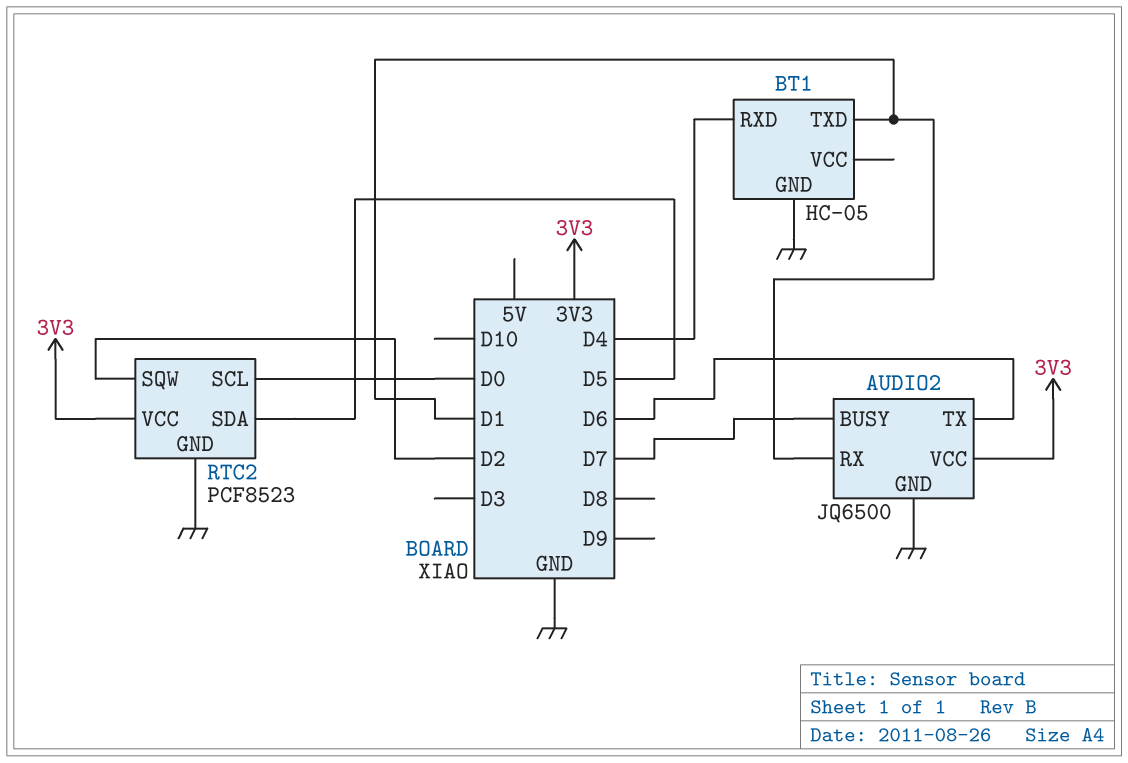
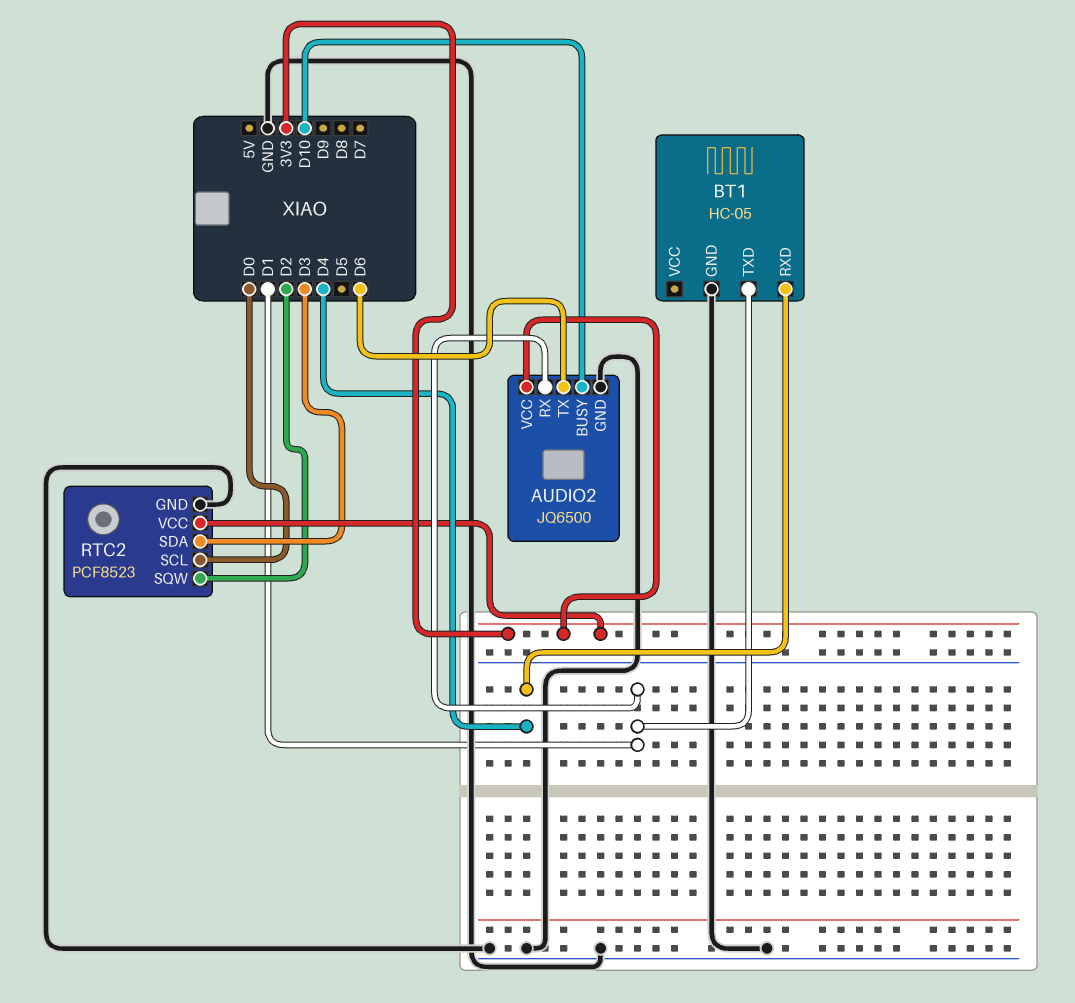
AUDIO2 pin BUSY: D7 -> D10
RTC2 pin SDA: D5 -> D3

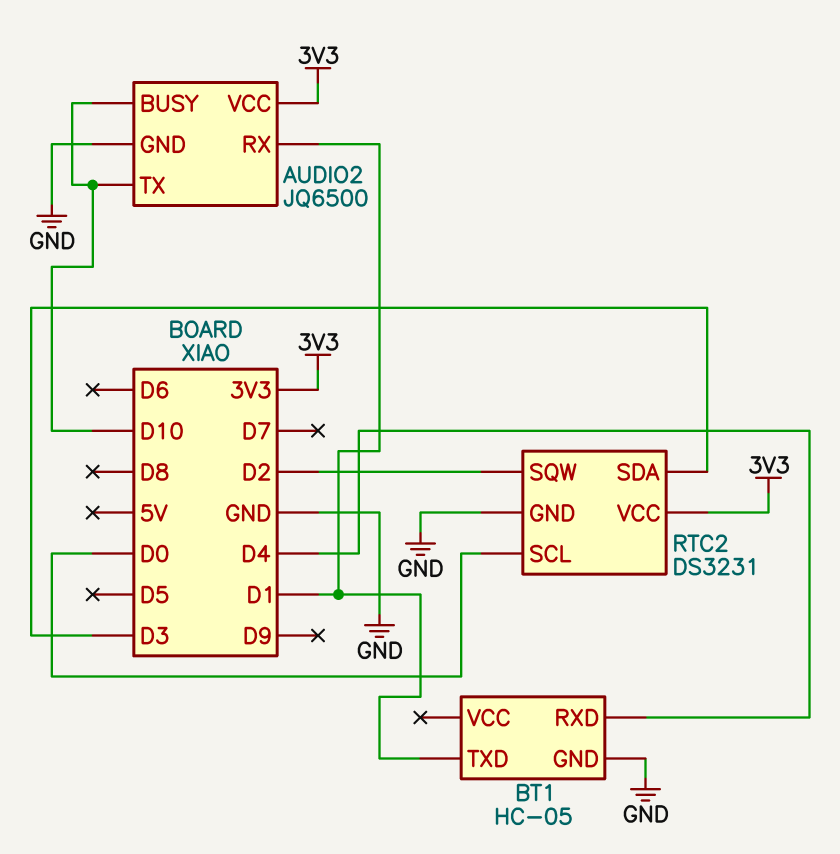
AUDIO2 pin TX: D6 -> D10
RTC2: PCF8523 -> DS3231

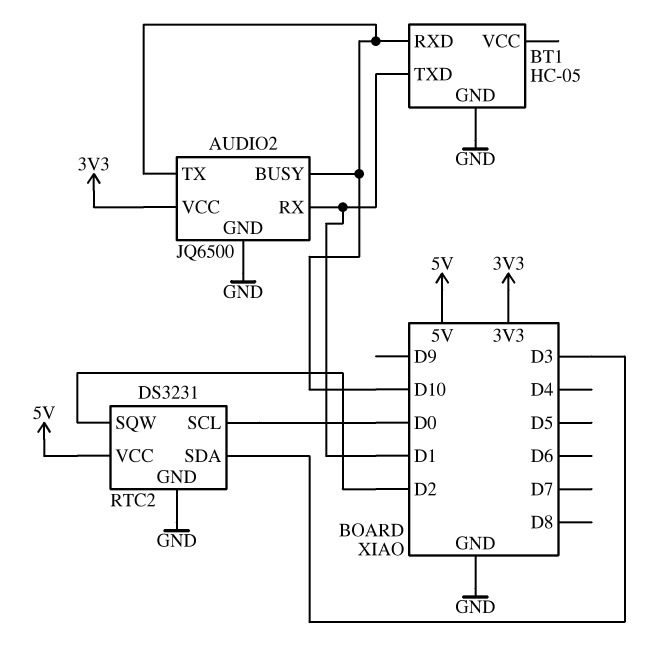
BT1 pin RXD: D4 -> D10
RTC2 pin VCC: 3V3 -> 5V

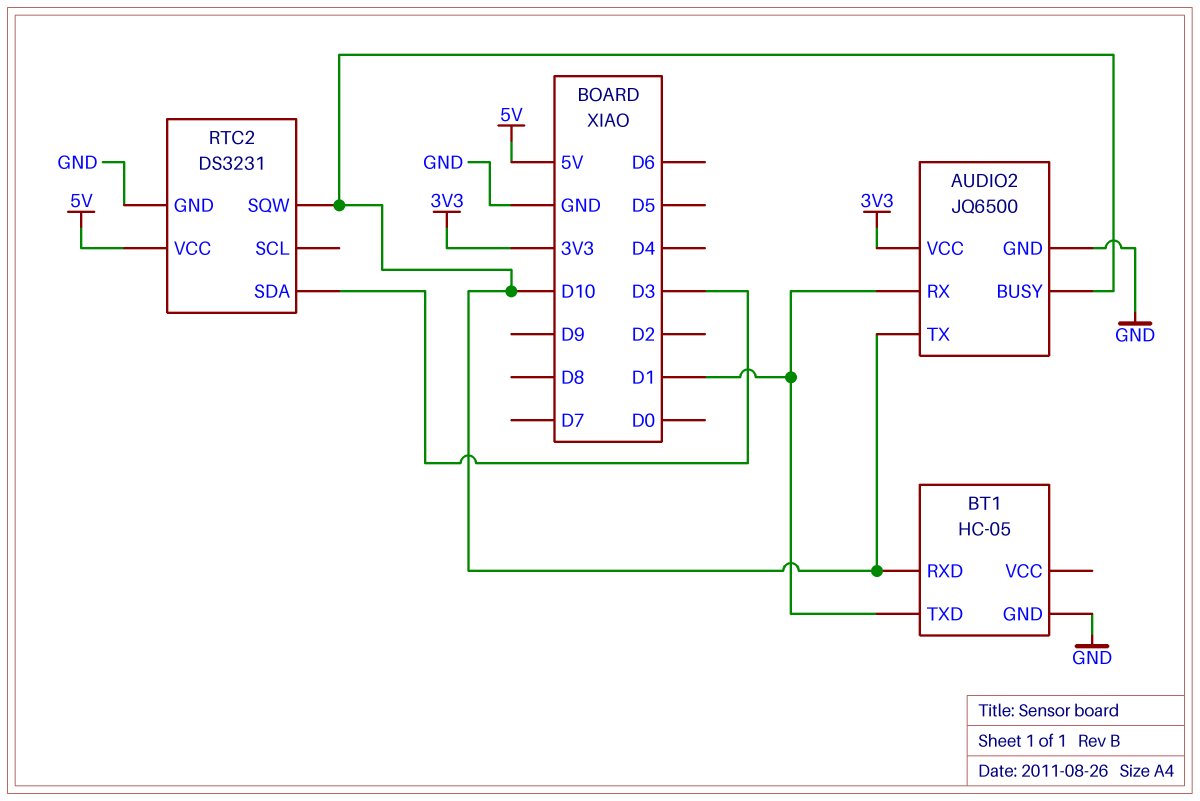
RTC2 pin SCL: D0 -> none
RTC2 pin SQW: D2 -> D10

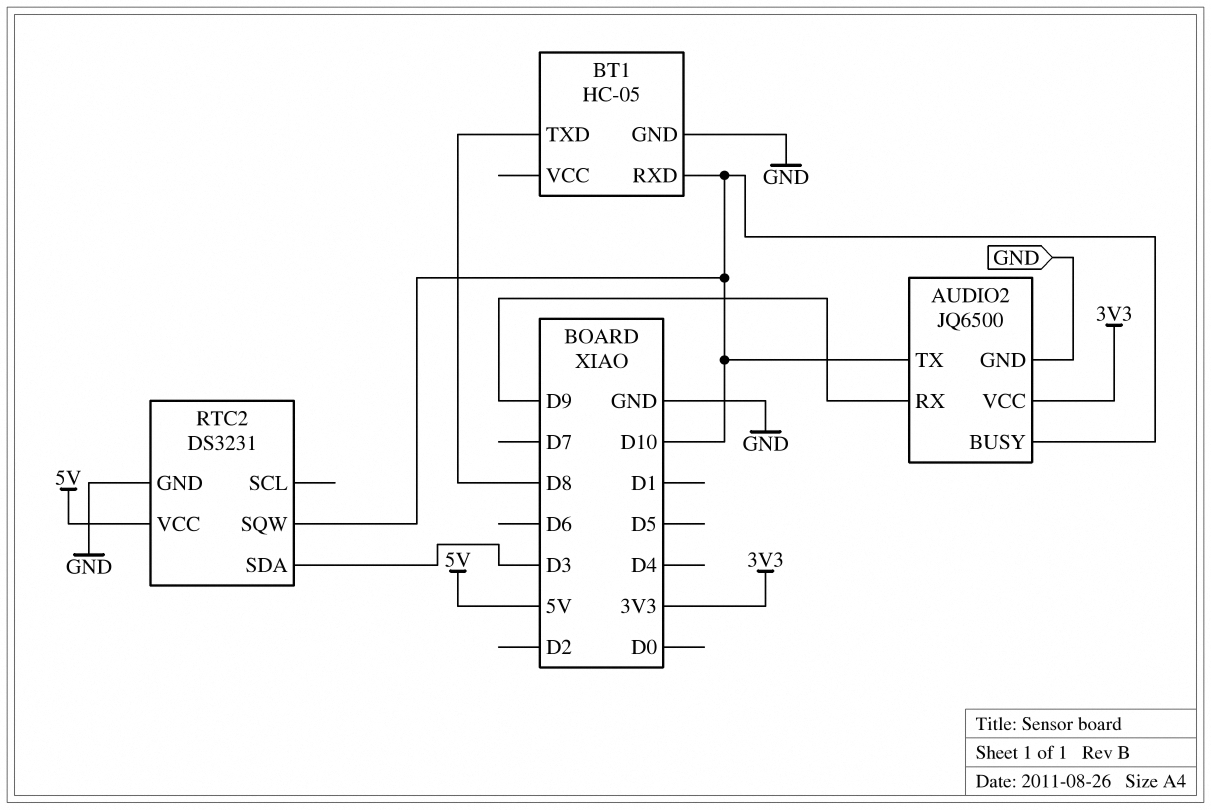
AUDIO2 pin RX: D1 -> D9
BT1 pin TXD: D1 -> D8

